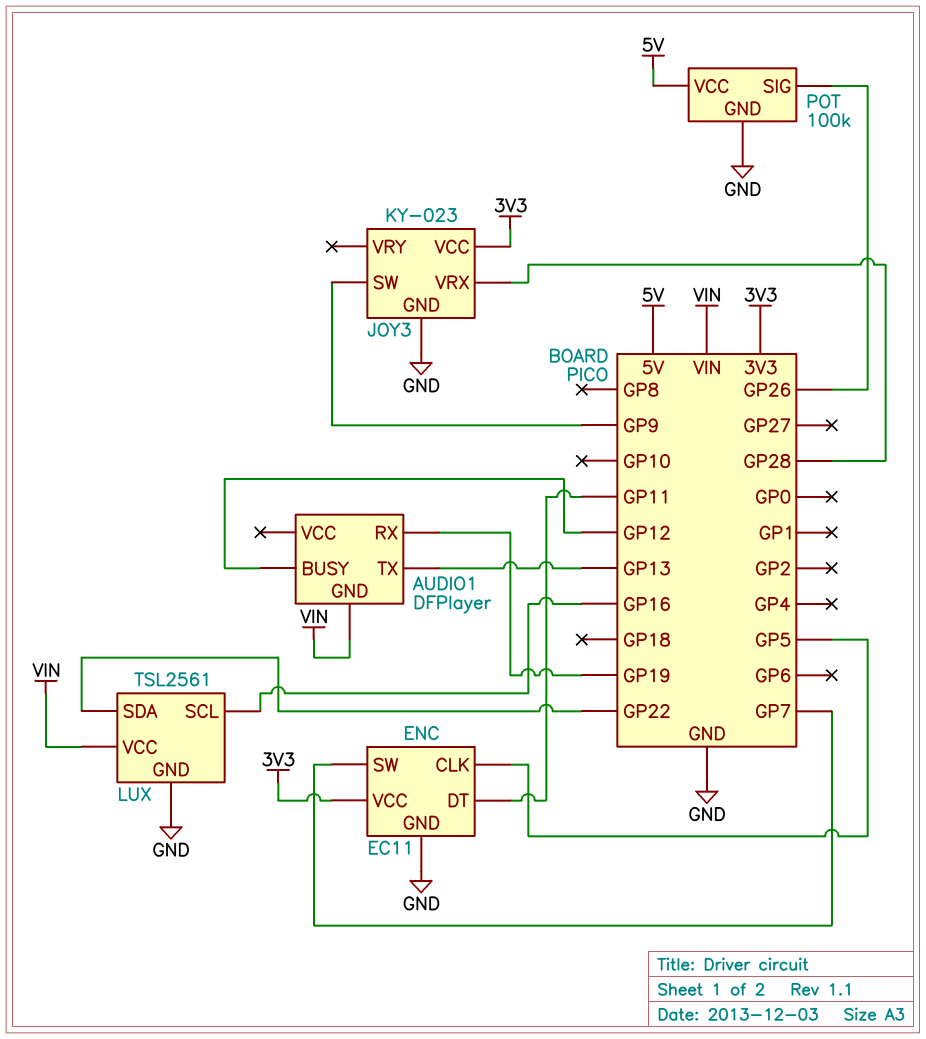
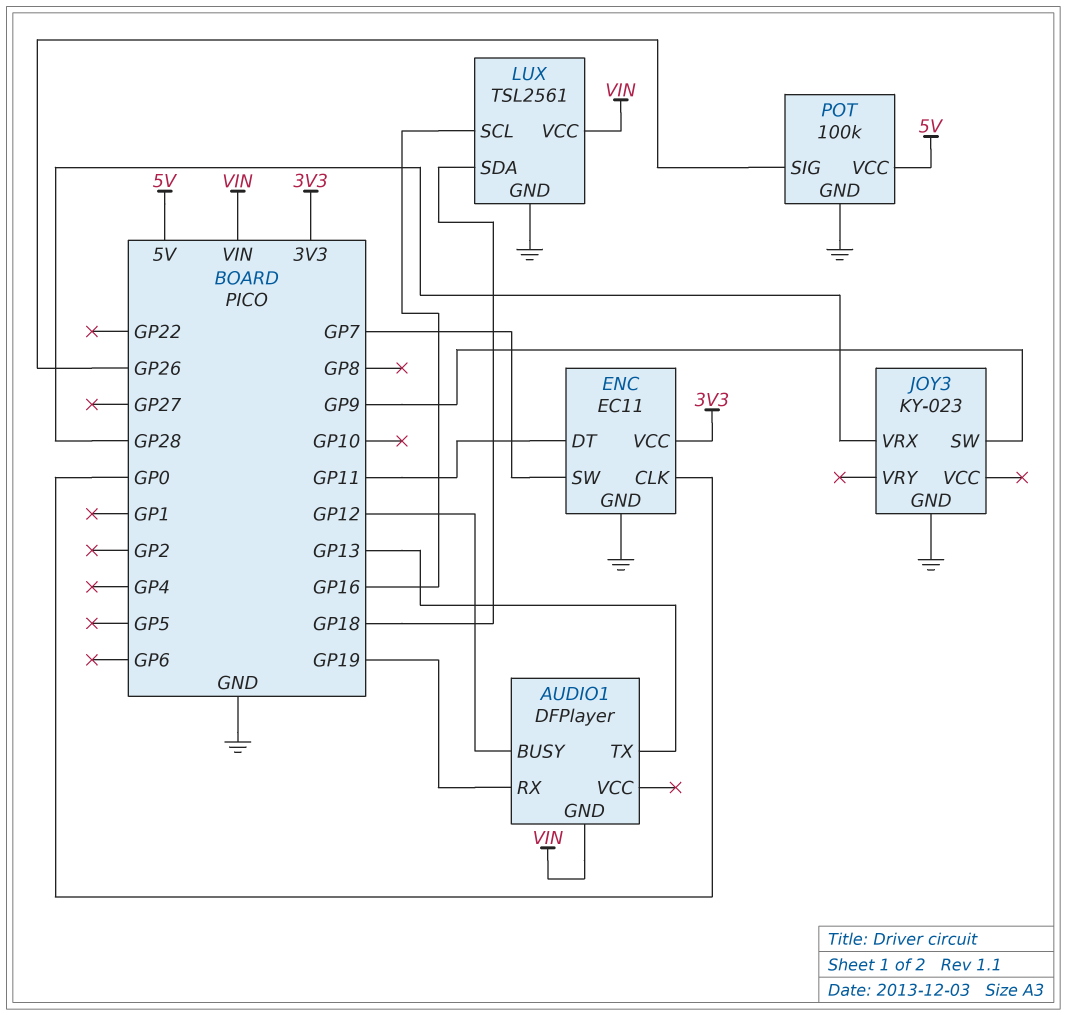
ENC pin CLK: GP5 -> GP0
JOY3 pin VCC: 3V3 -> none
LUX pin SDA: GP22 -> GP18

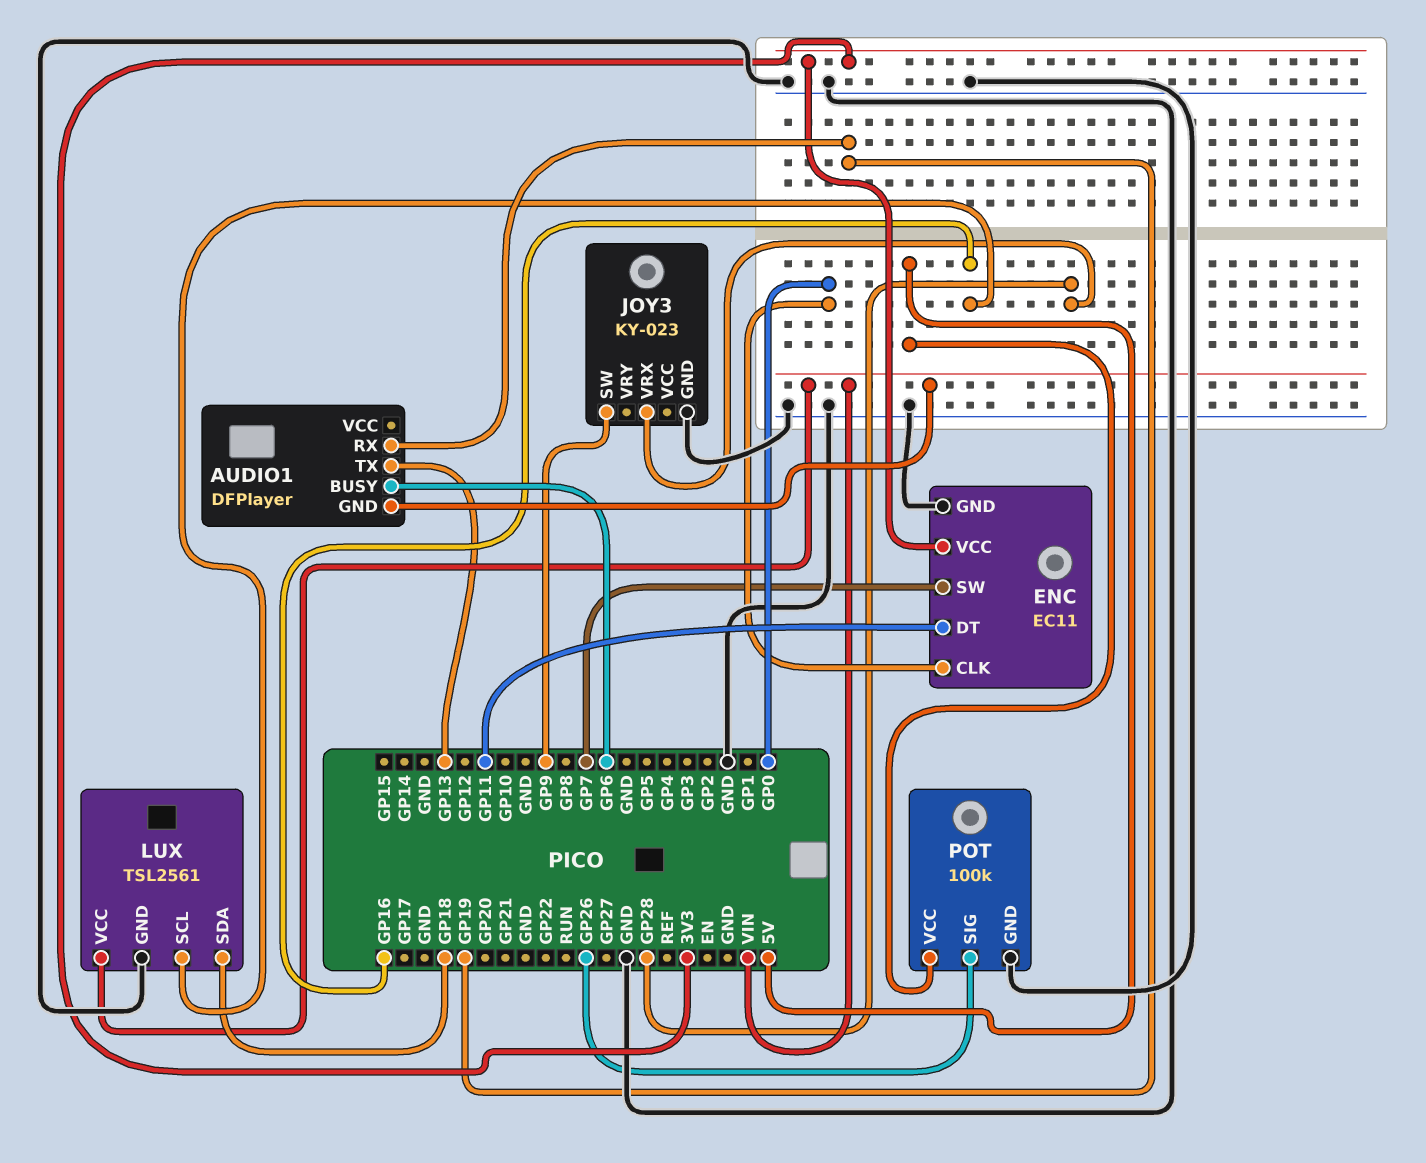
AUDIO1 pin BUSY: GP12 -> GP6

